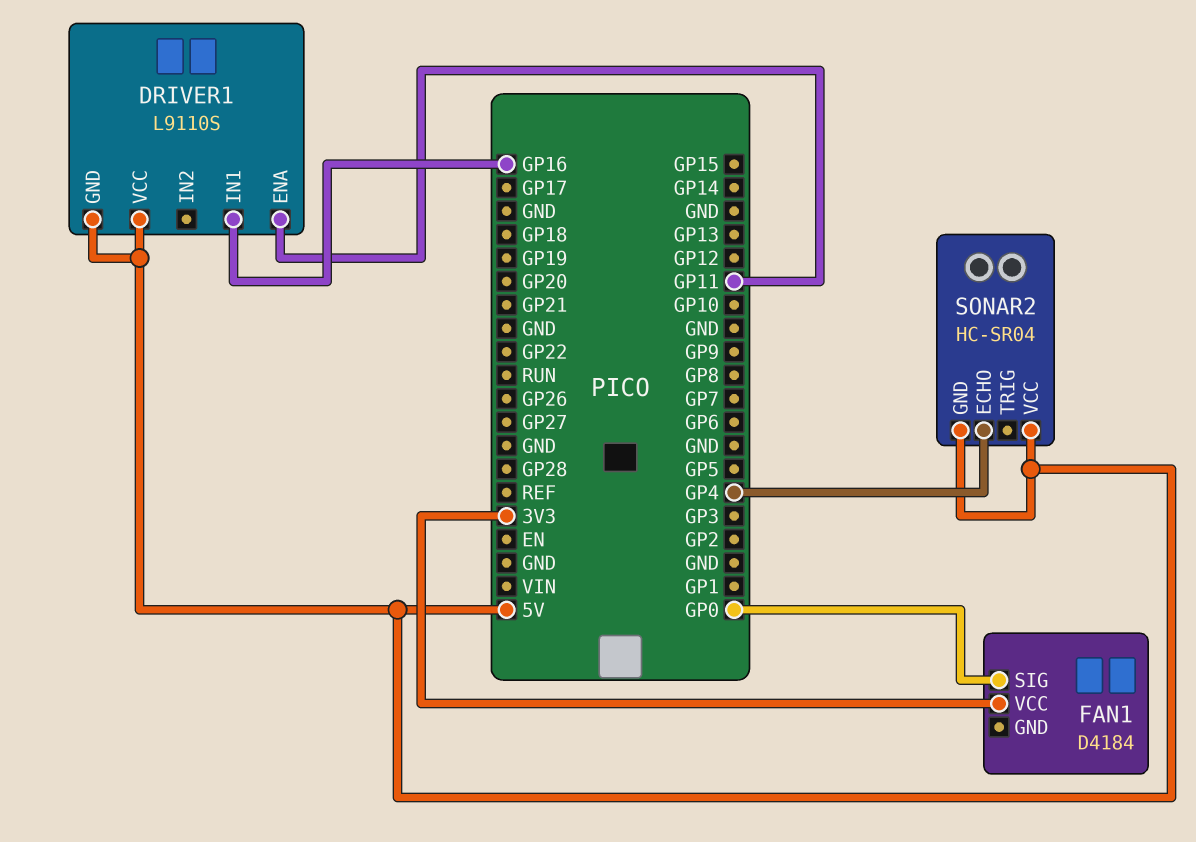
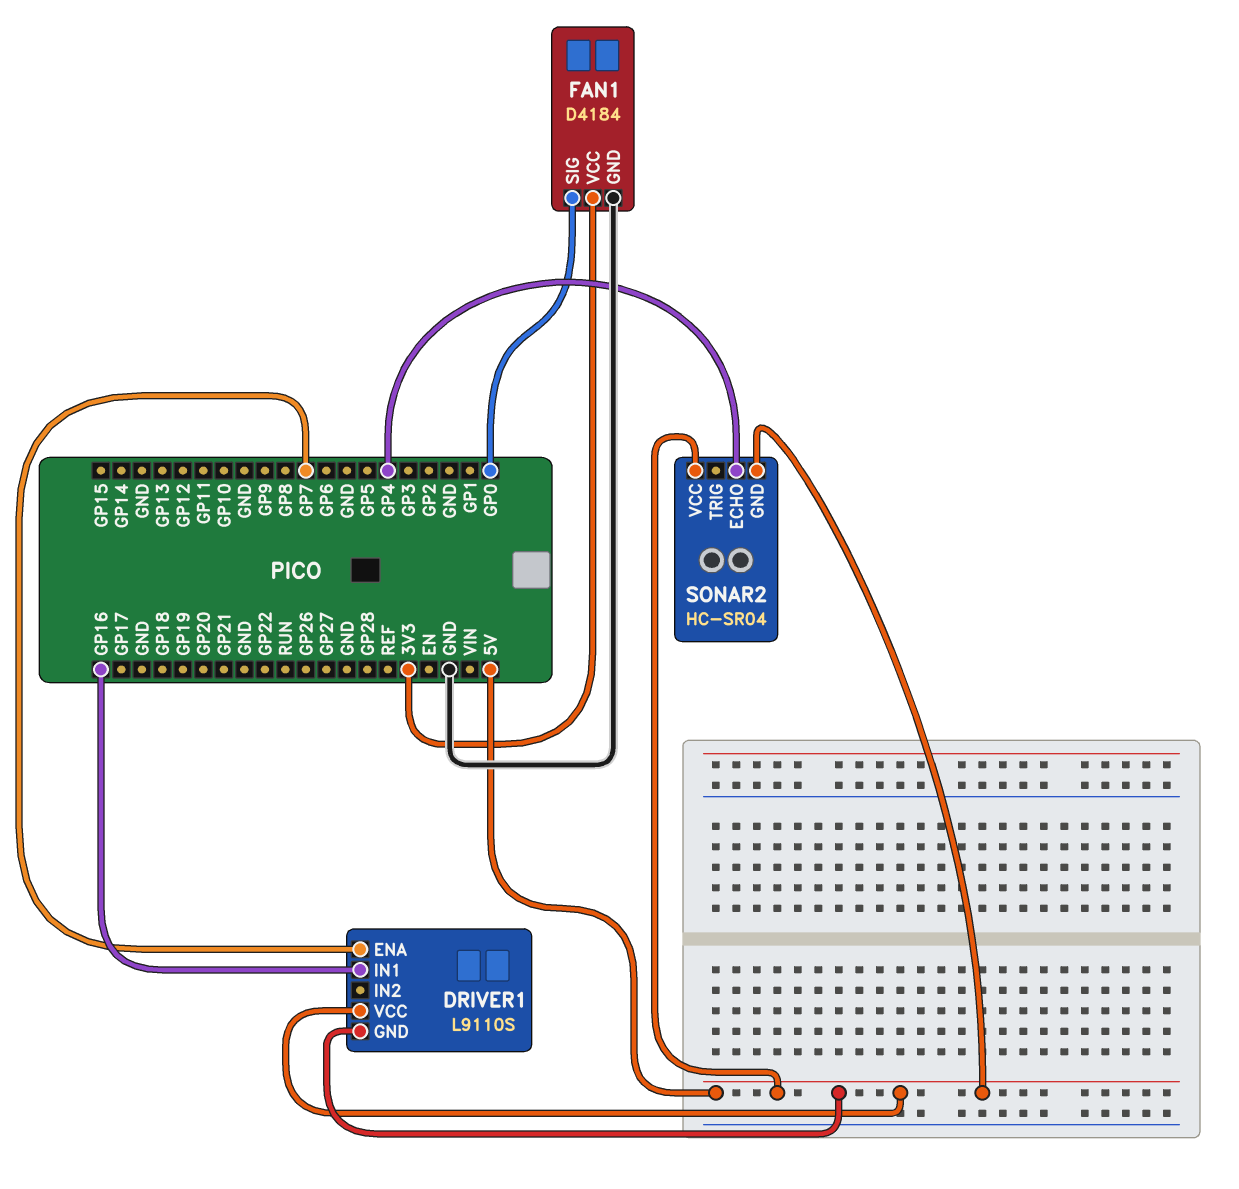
DRIVER1 pin ENA: GP11 -> GP7
FAN1 pin GND: none -> GND

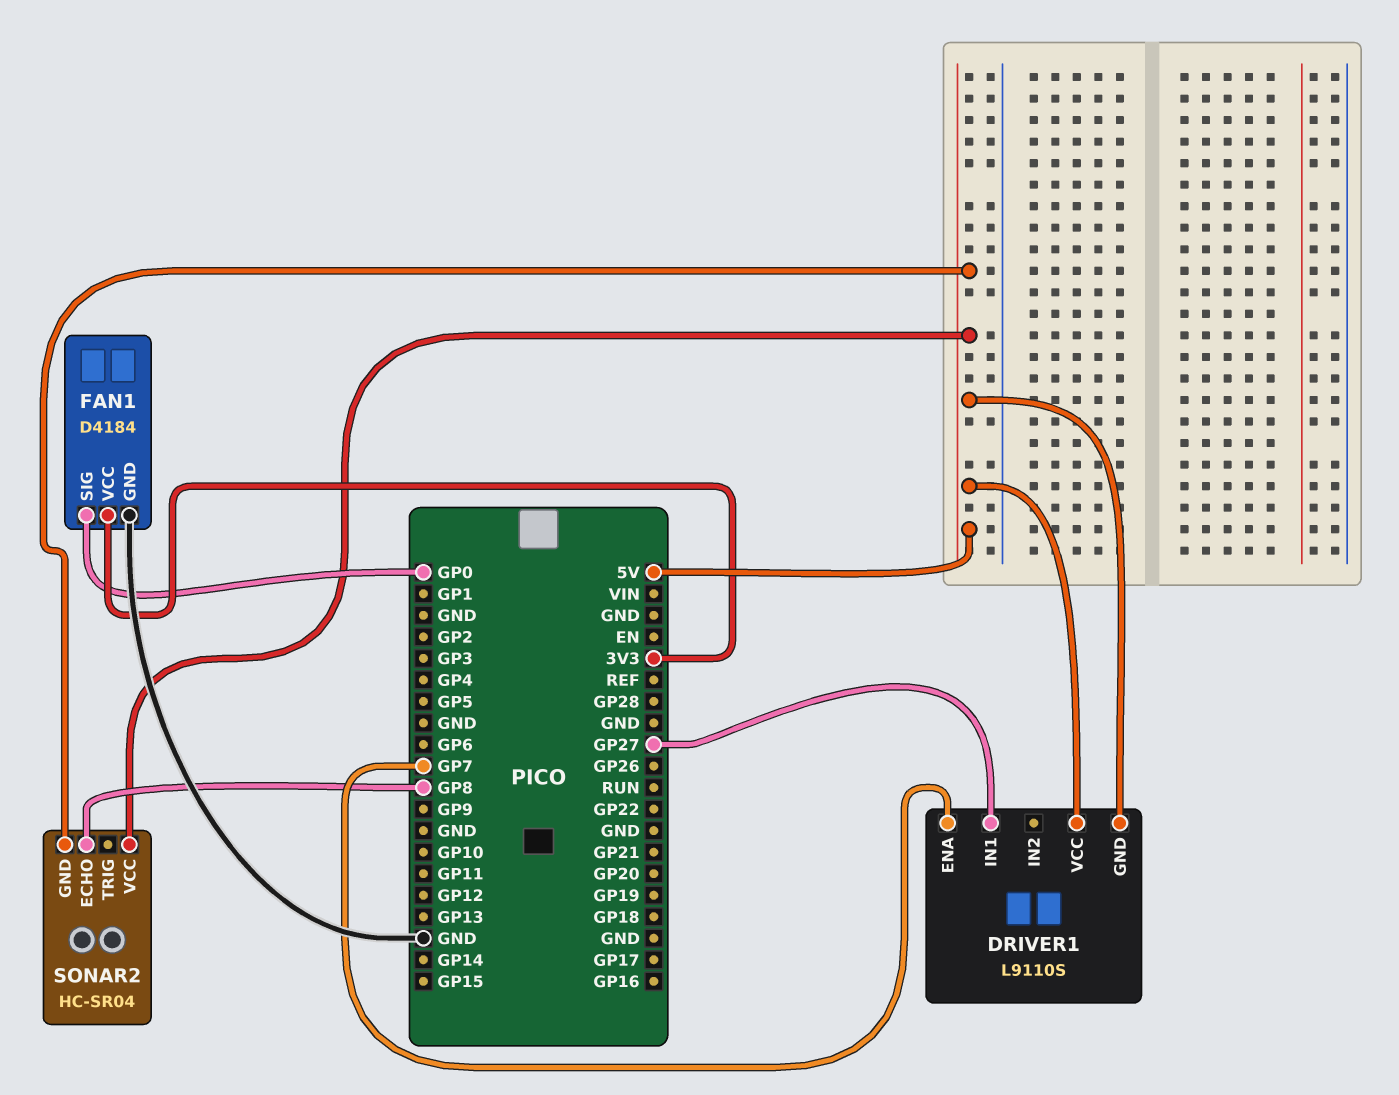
DRIVER1 pin IN1: GP16 -> GP27
SONAR2 pin ECHO: GP4 -> GP8

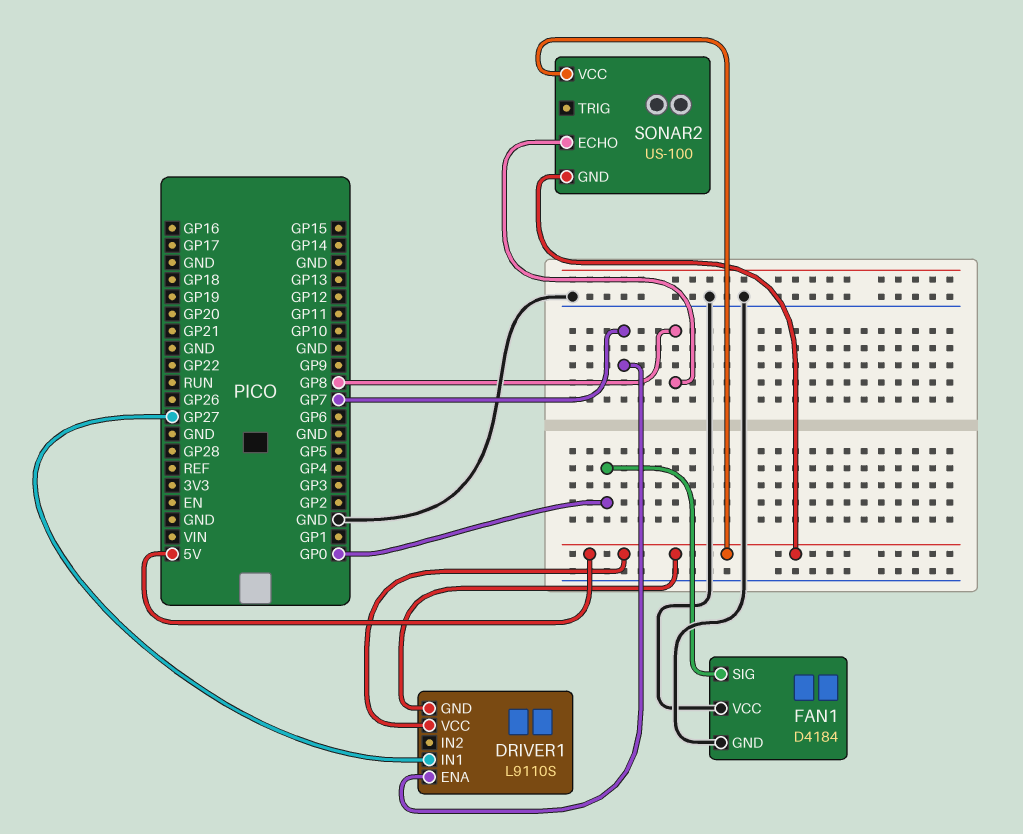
FAN1 pin VCC: 3V3 -> GND
SONAR2: HC-SR04 -> US-100

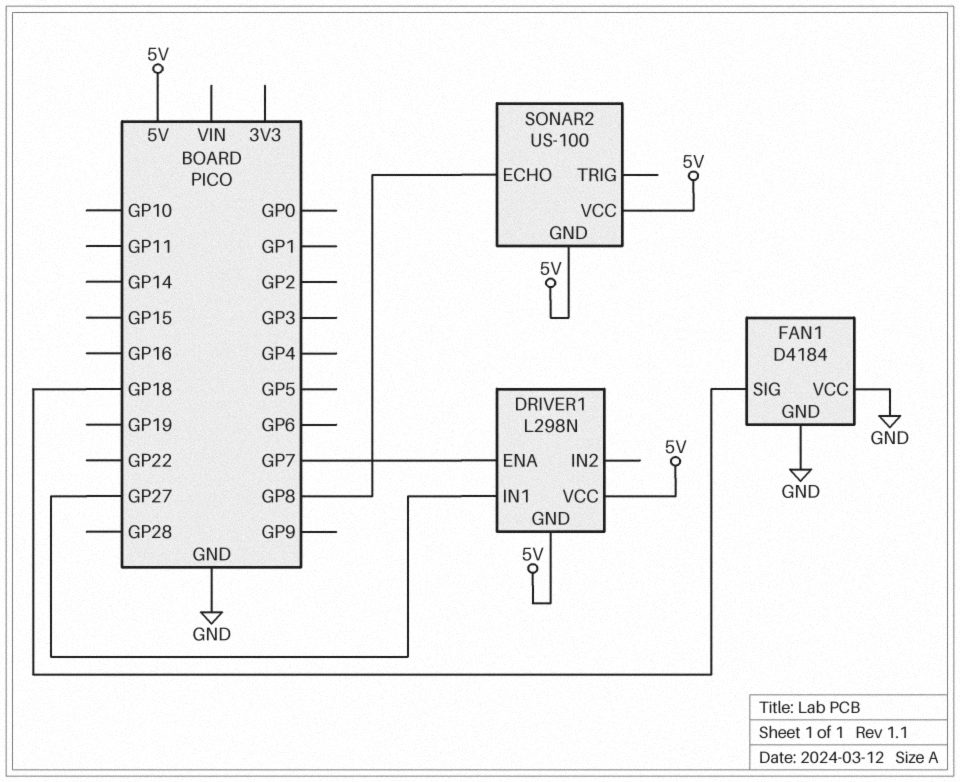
DRIVER1: L9110S -> L298N
FAN1 pin SIG: GP0 -> GP18

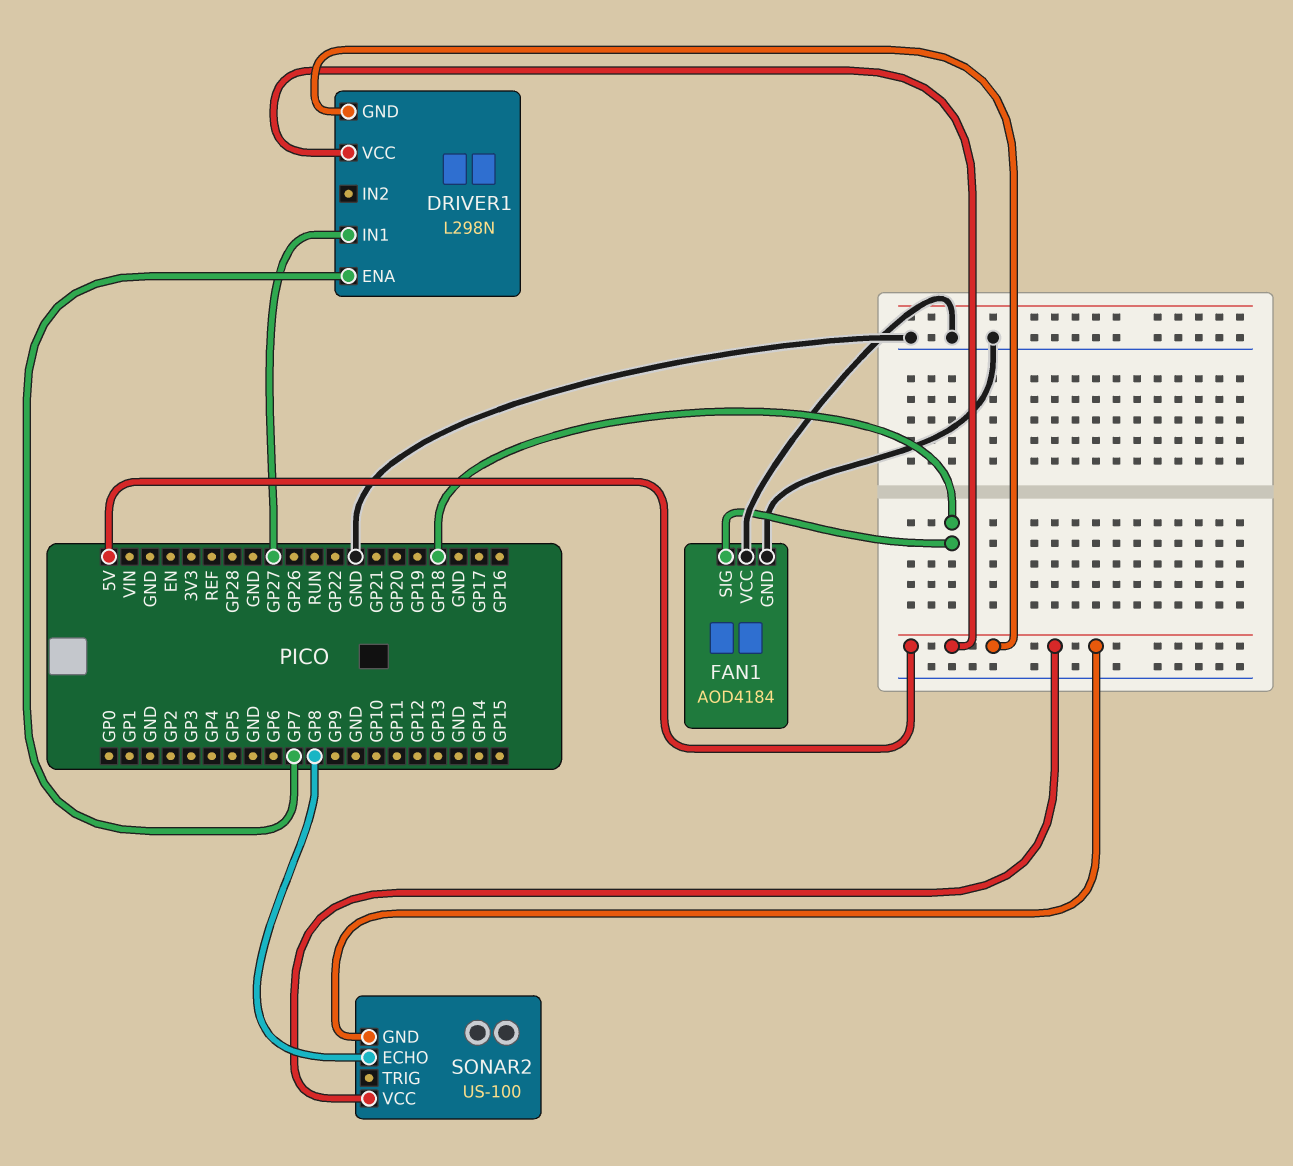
FAN1: D4184 -> AOD4184

